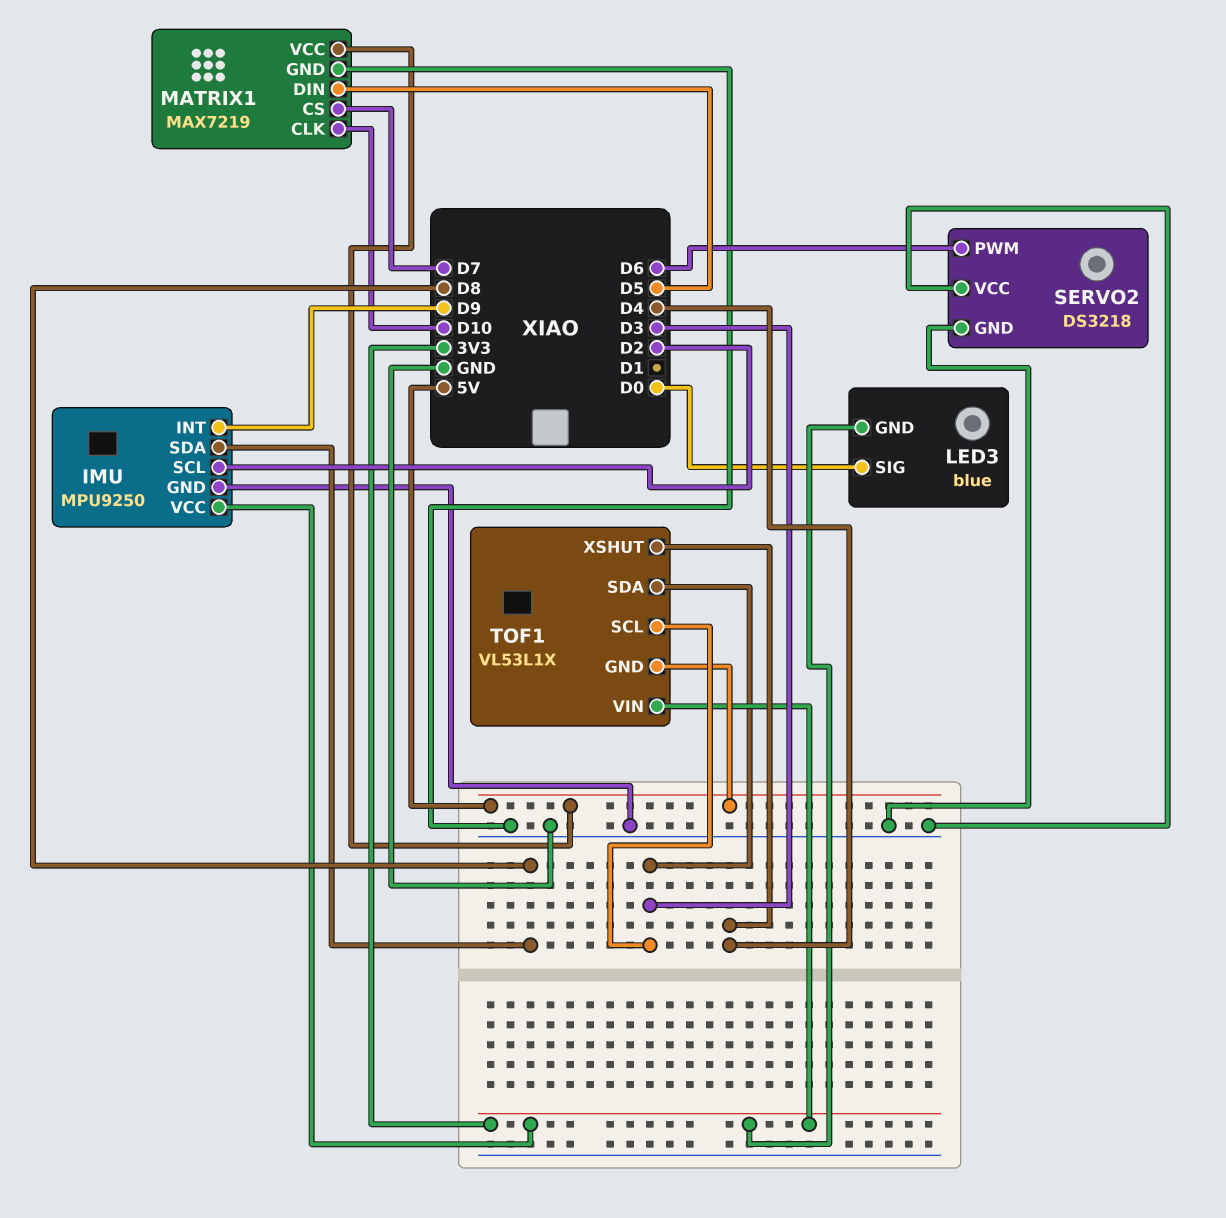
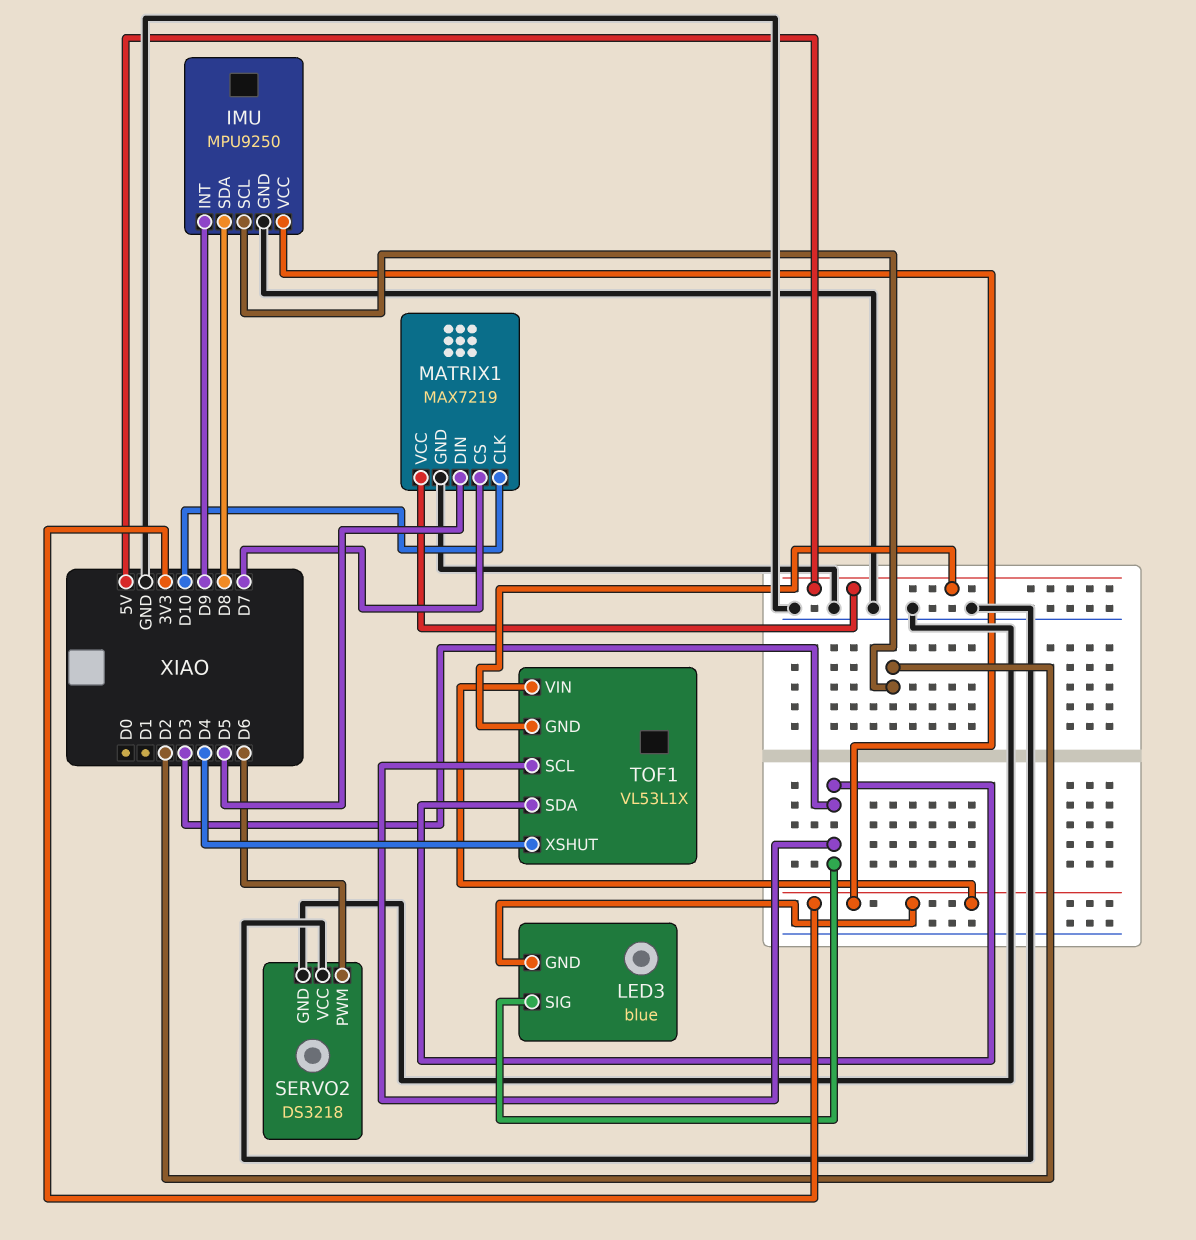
LED3 pin SIG: D0 -> D3

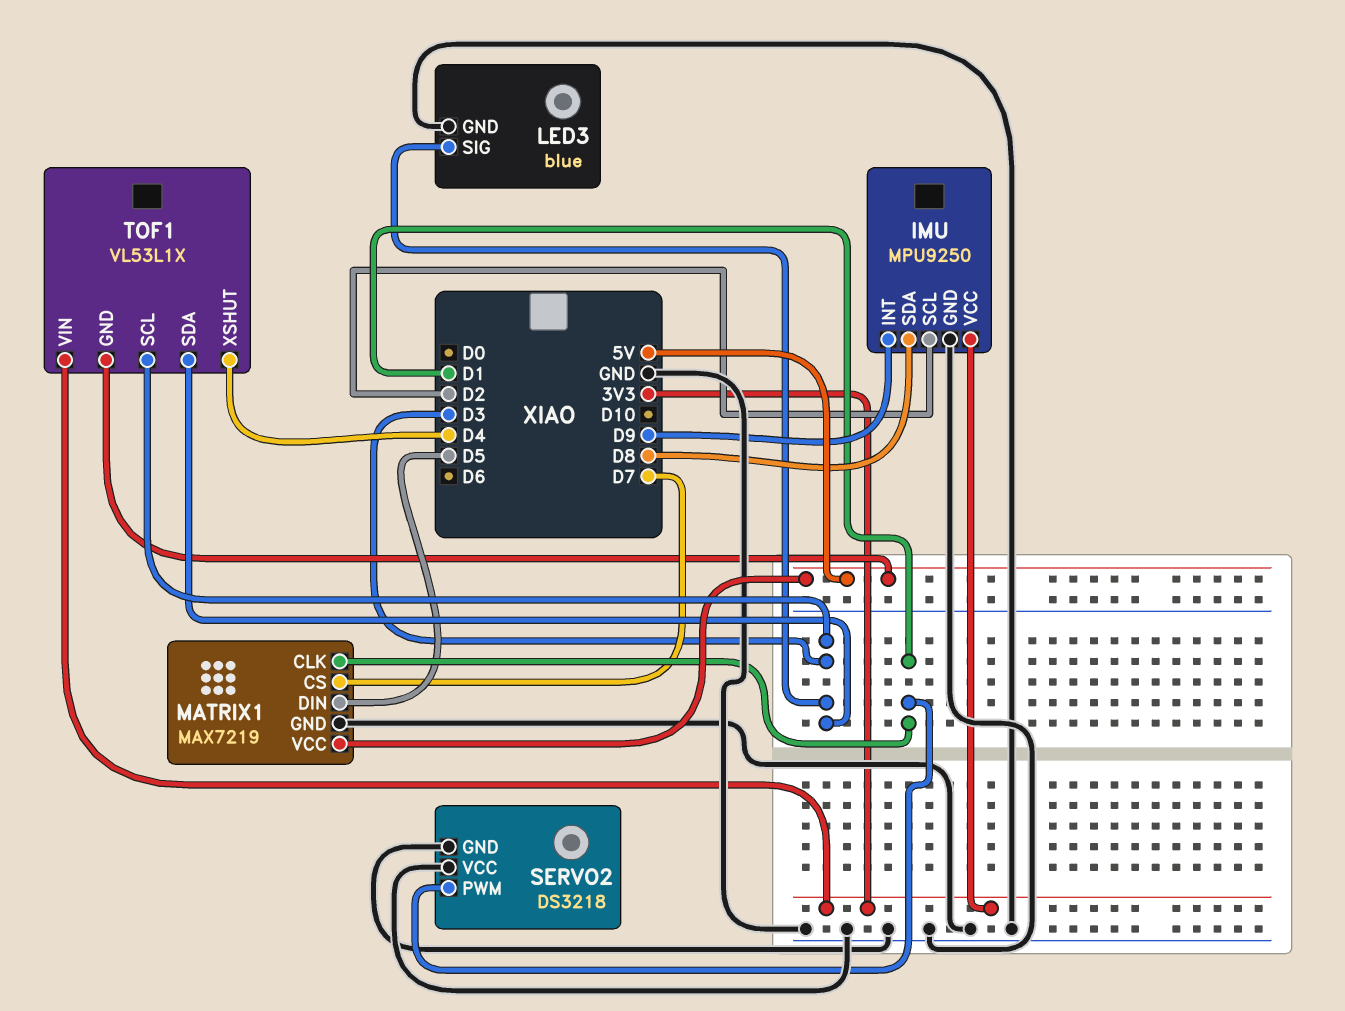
LED3 pin GND: 3V3 -> GND
MATRIX1 pin CLK: D10 -> D1
SERVO2 pin PWM: D6 -> D1

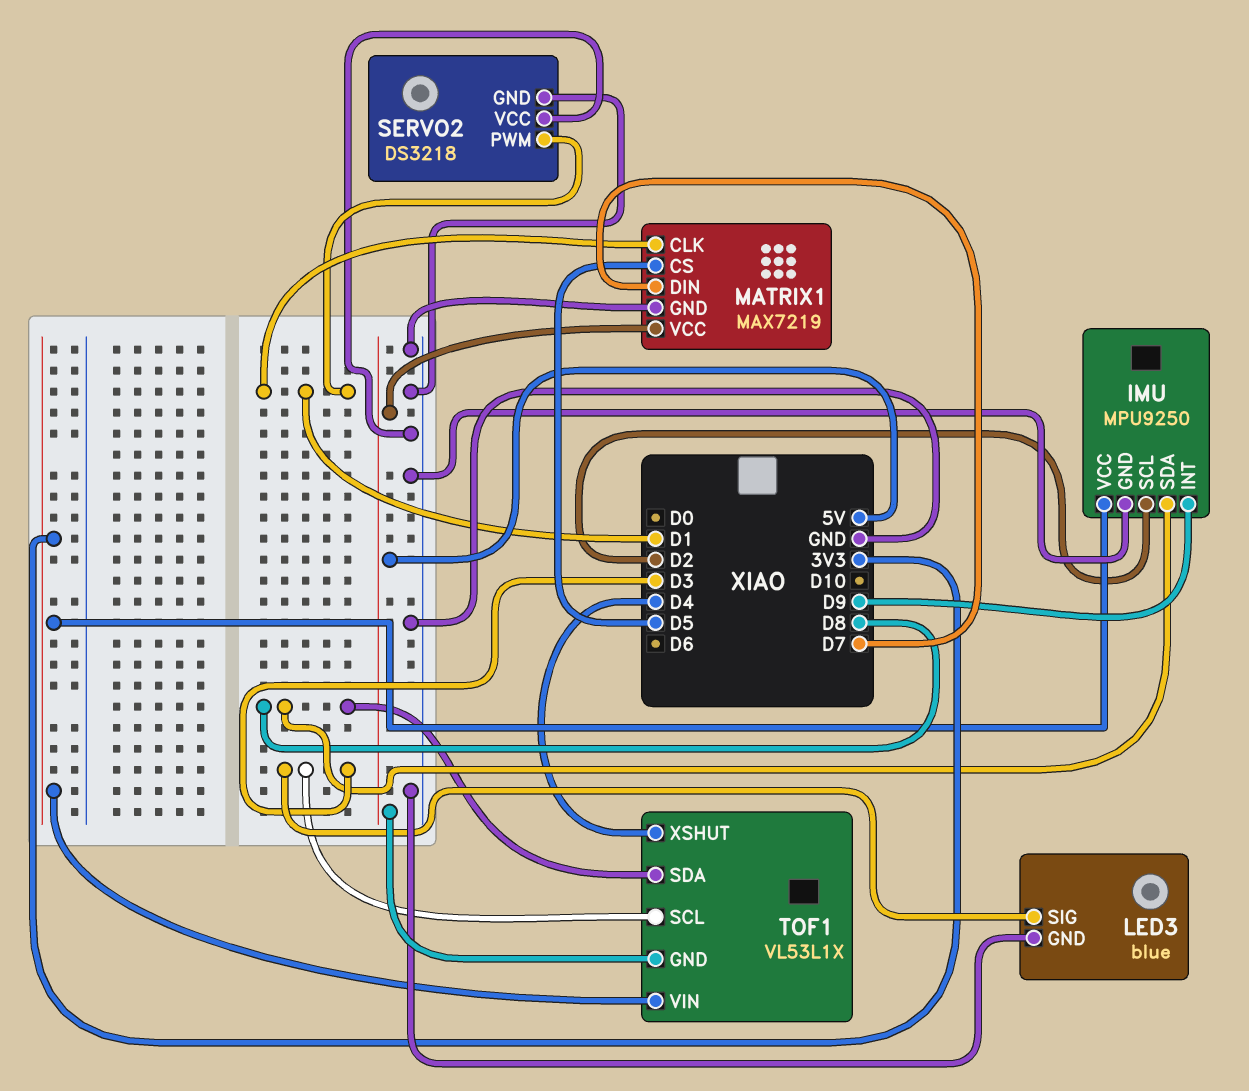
MATRIX1 pin CS: D7 -> D5
MATRIX1 pin DIN: D5 -> D7
TOF1 pin SDA: D3 -> D8

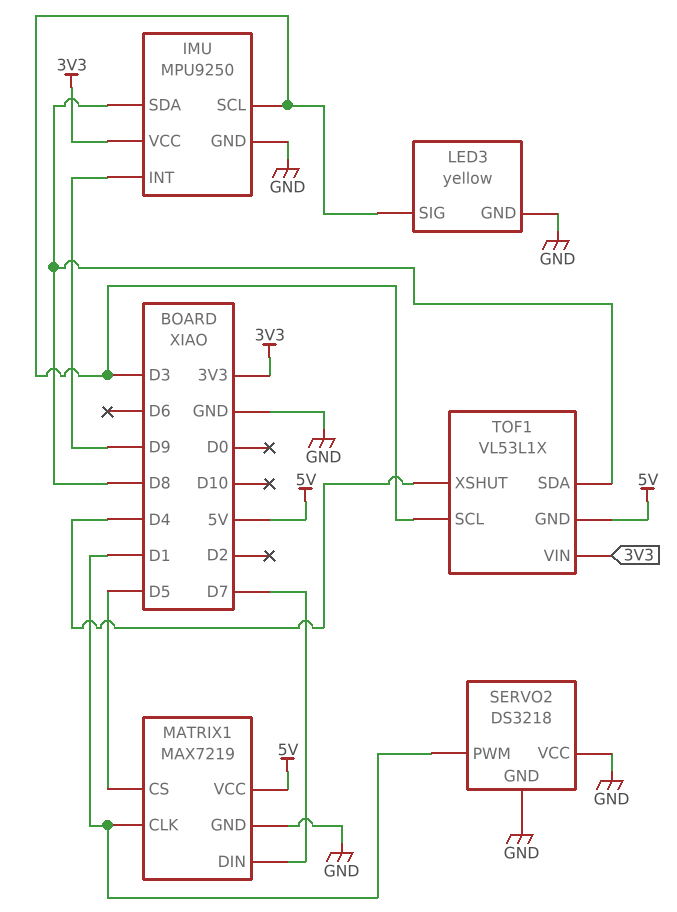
IMU pin SCL: D2 -> D3
LED3: blue -> yellow

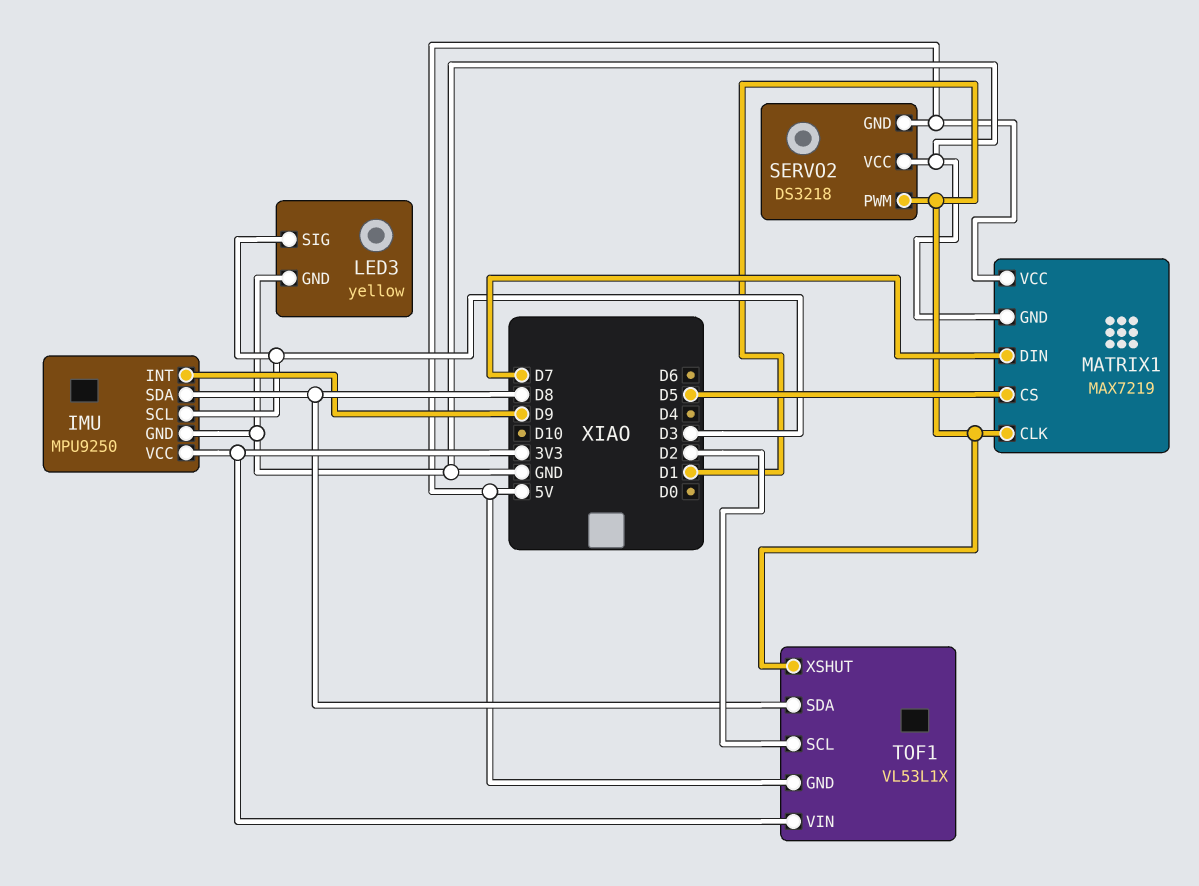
SERVO2 pin GND: GND -> 5V
TOF1 pin SCL: D3 -> D2
TOF1 pin XSHUT: D4 -> D1

